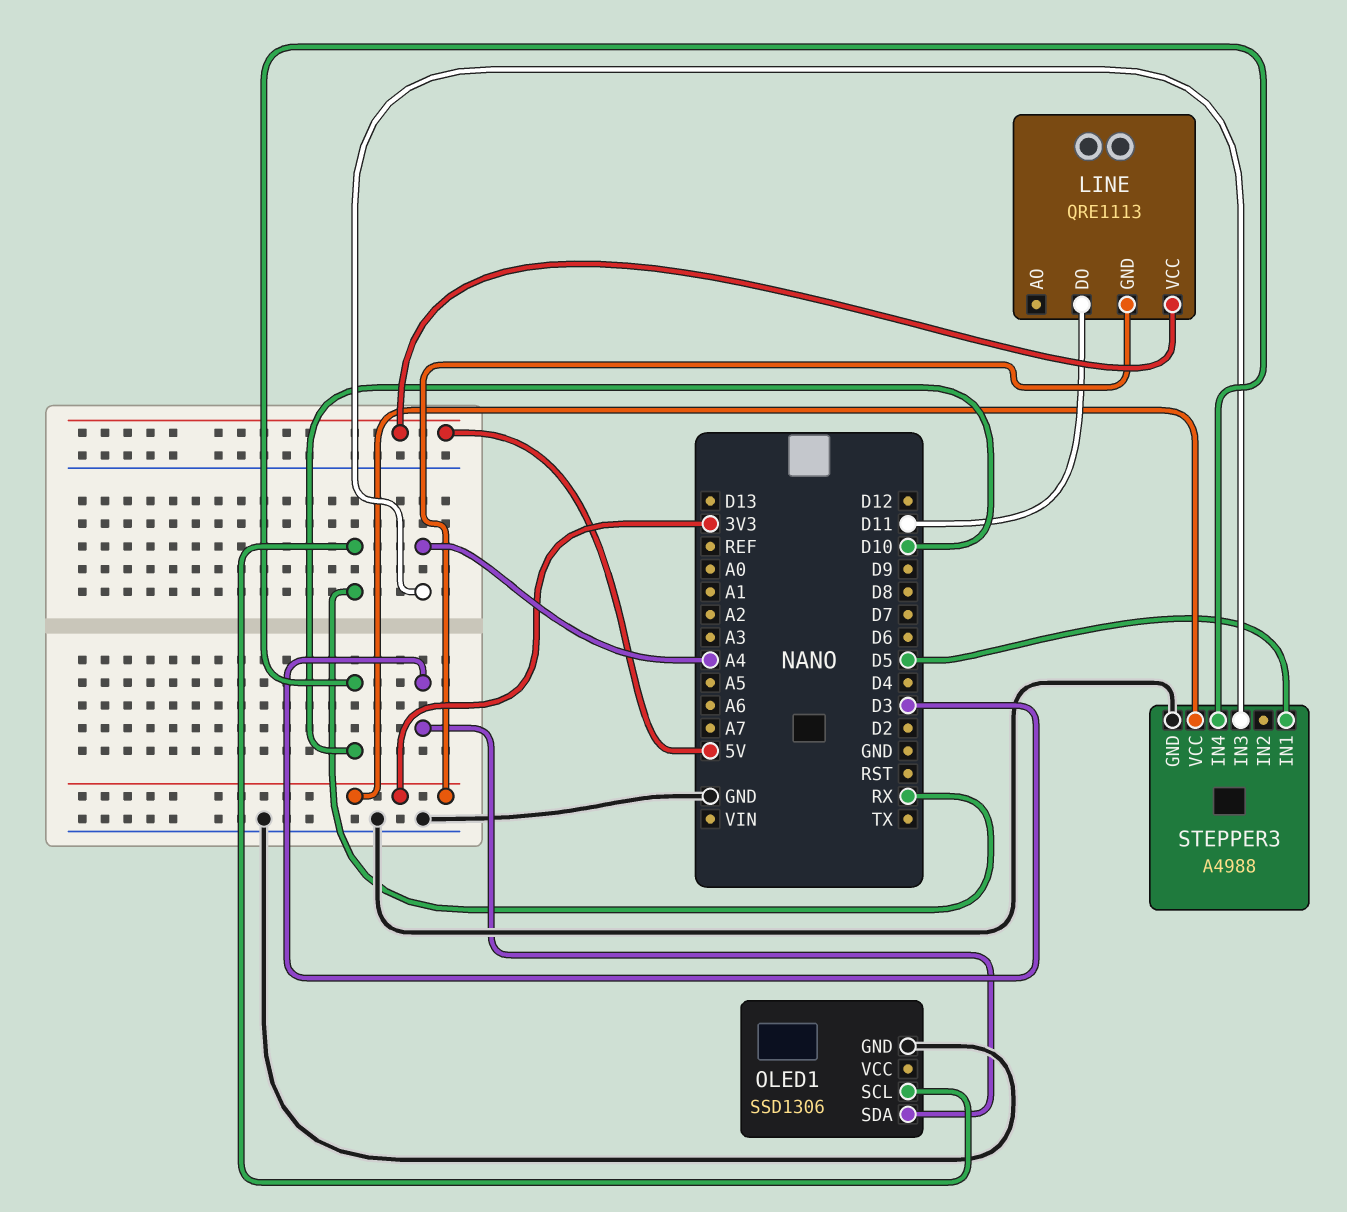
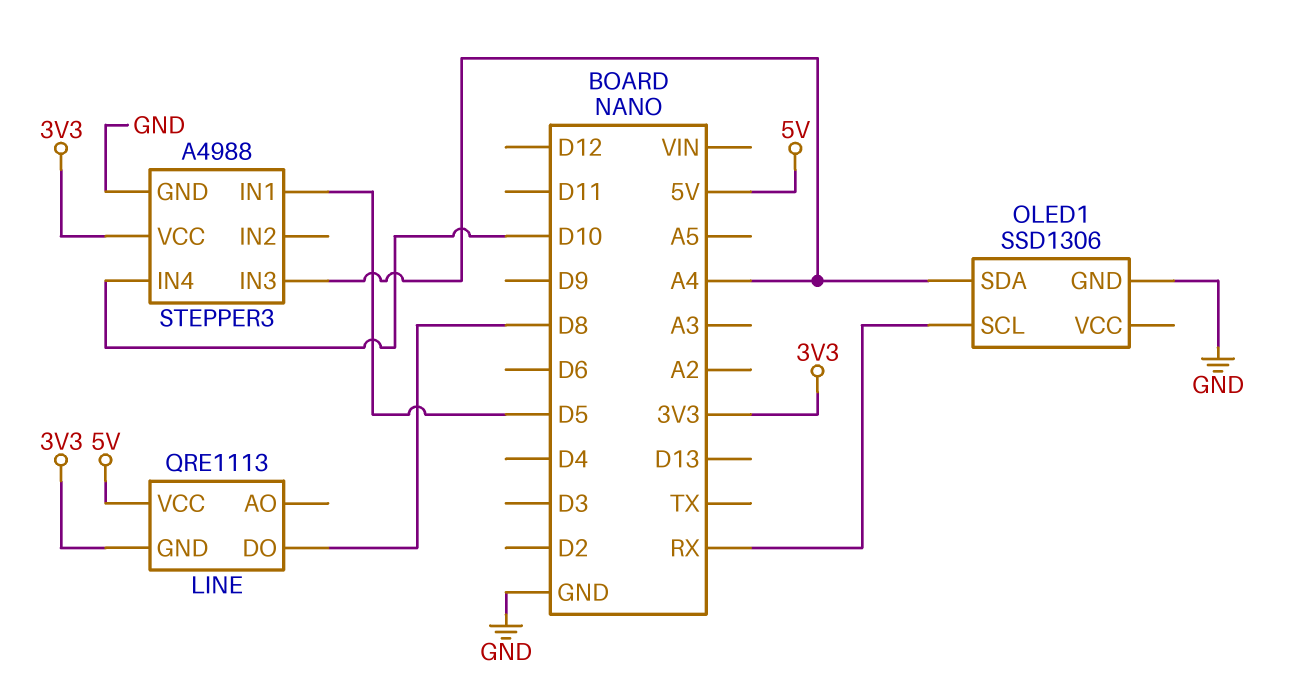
LINE pin DO: D11 -> D8
OLED1 pin SDA: D3 -> A4

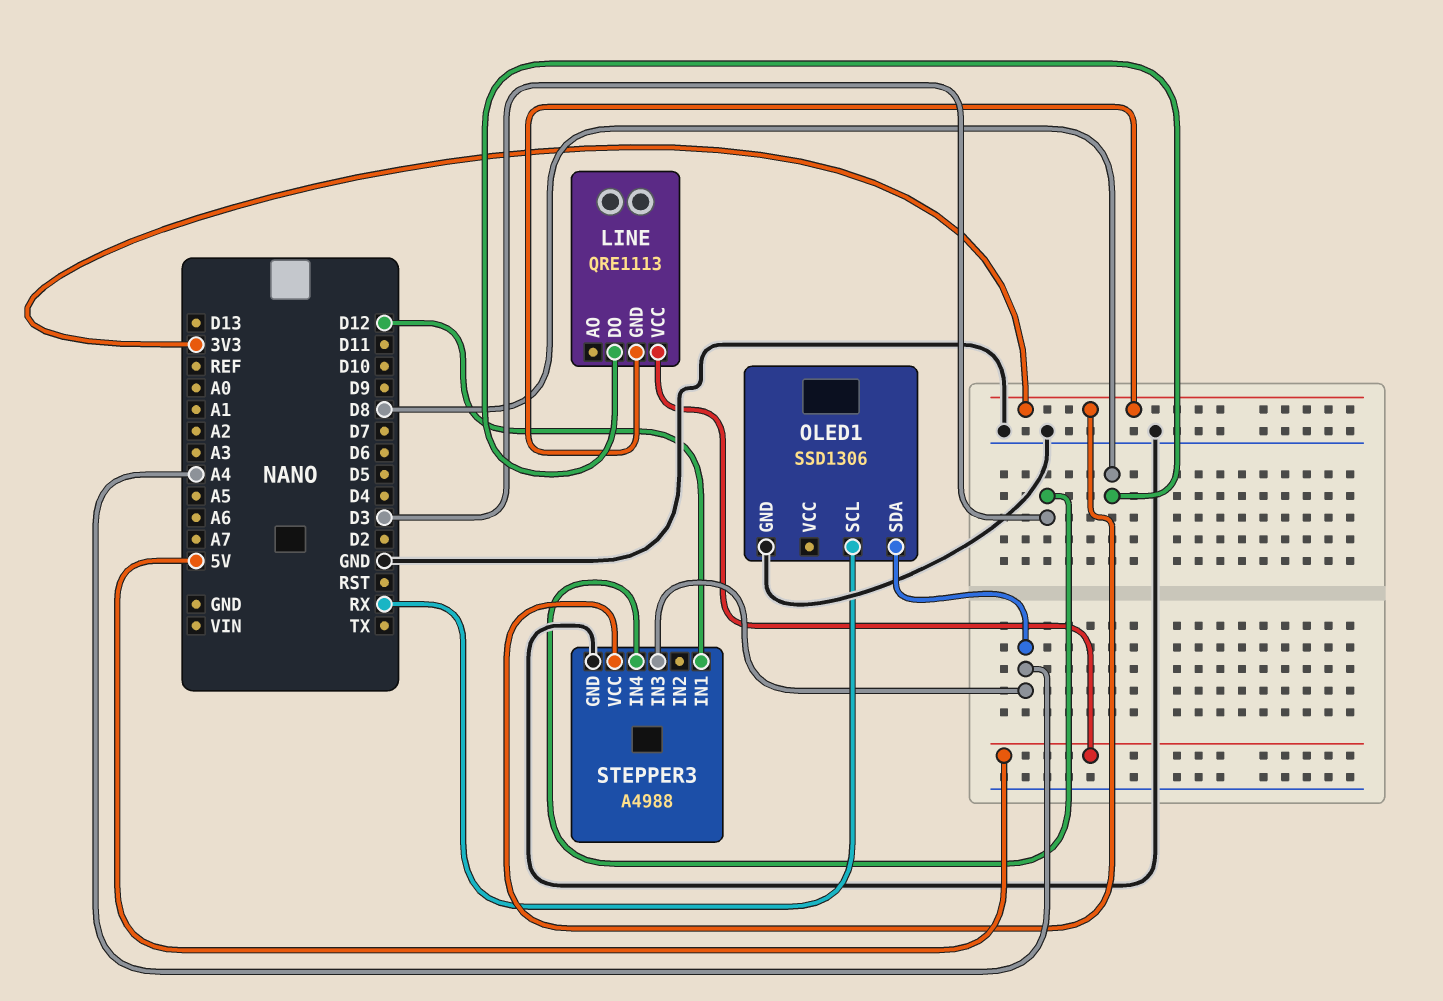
STEPPER3 pin IN1: D5 -> D12
STEPPER3 pin IN4: D10 -> D3

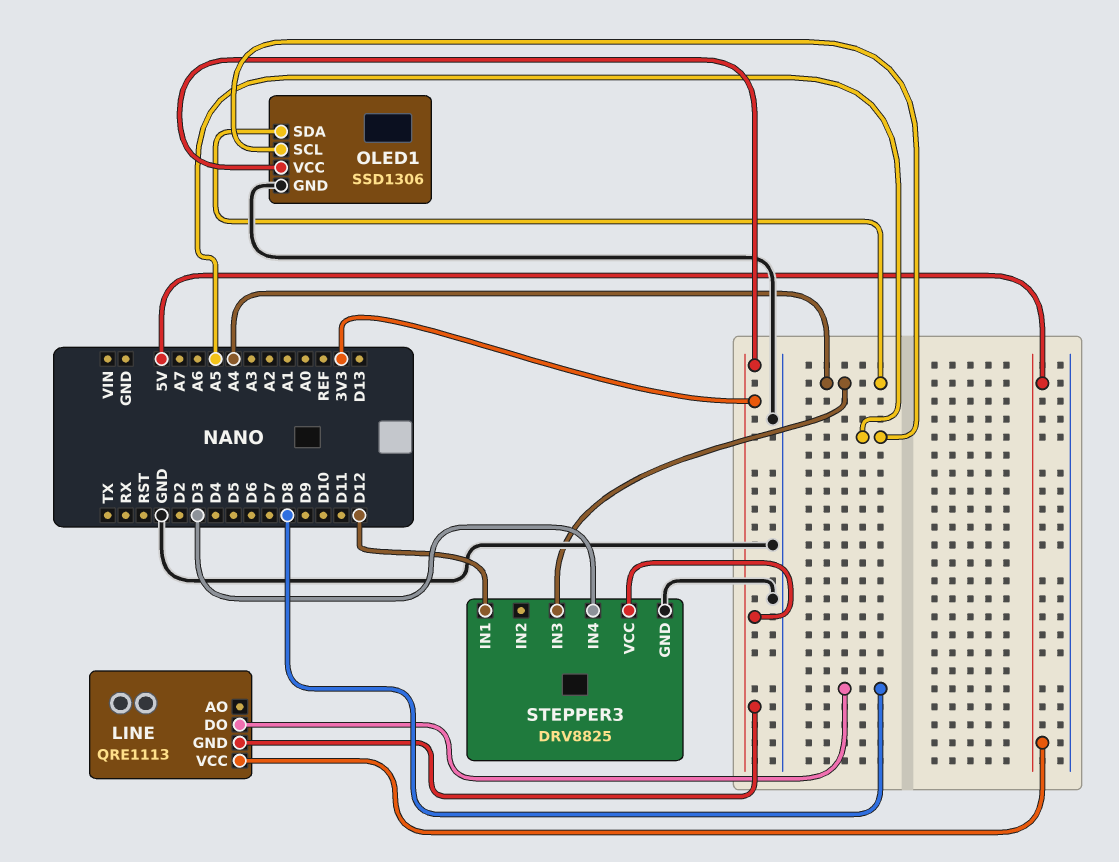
OLED1 pin SCL: RX -> A5
OLED1 pin VCC: none -> 3V3
STEPPER3: A4988 -> DRV8825

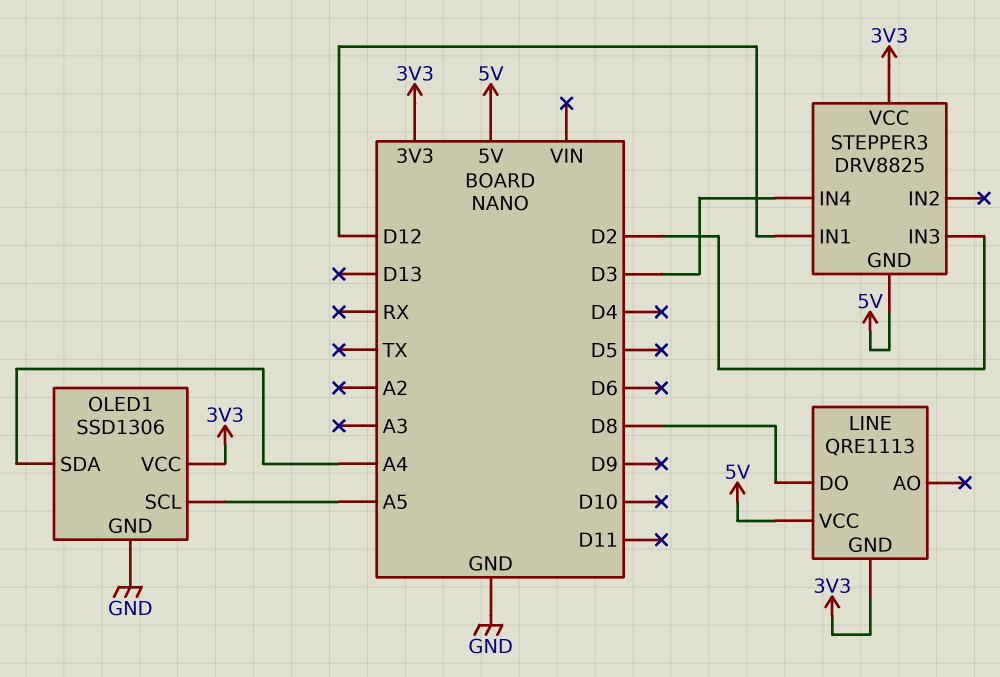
STEPPER3 pin GND: GND -> 5V
STEPPER3 pin IN3: A4 -> D2

